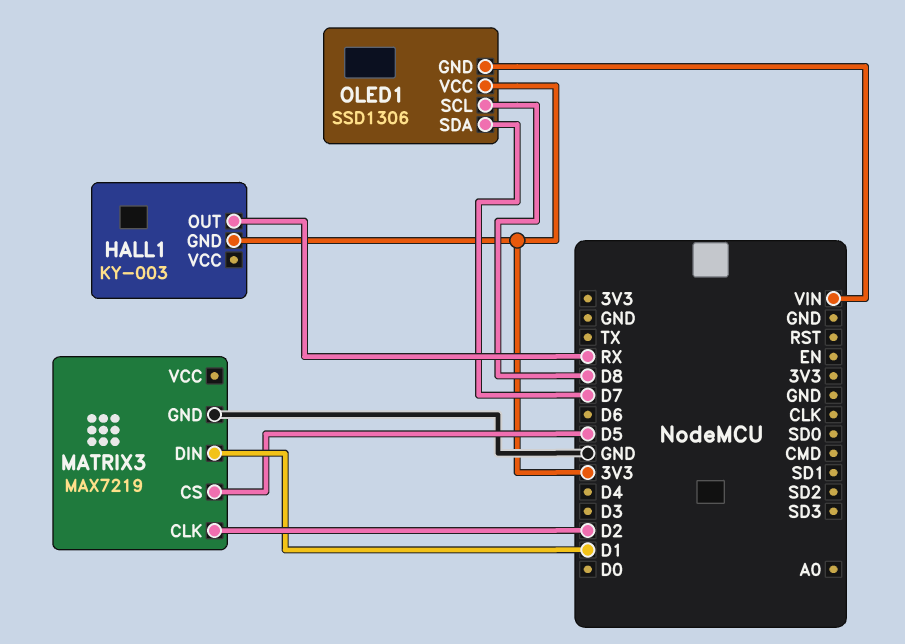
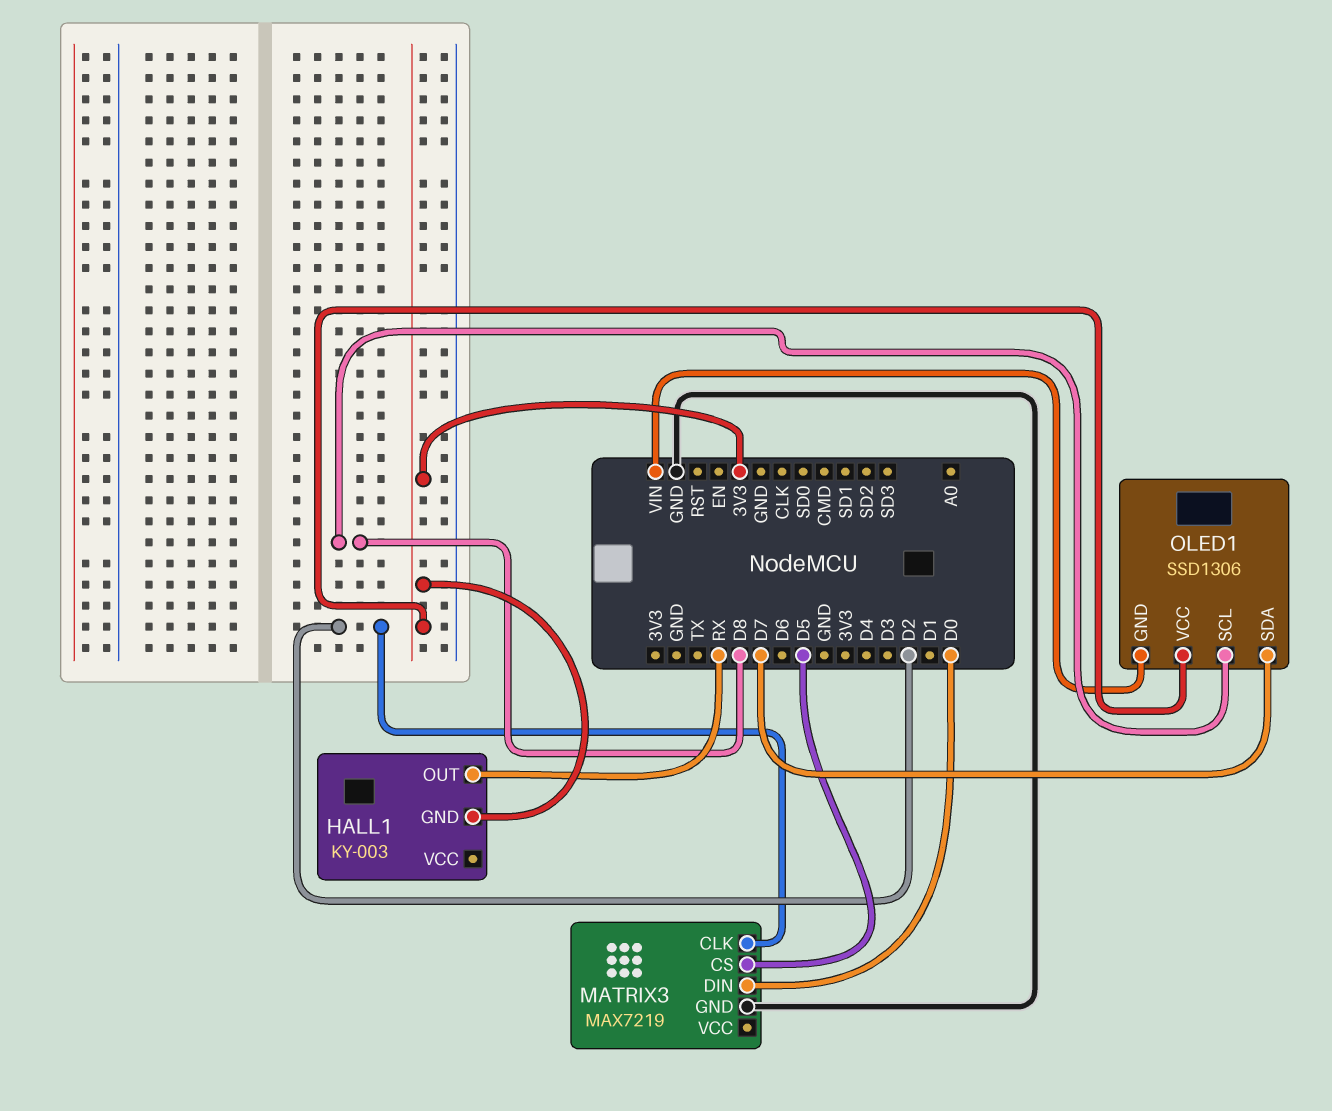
MATRIX3 pin DIN: D1 -> D0

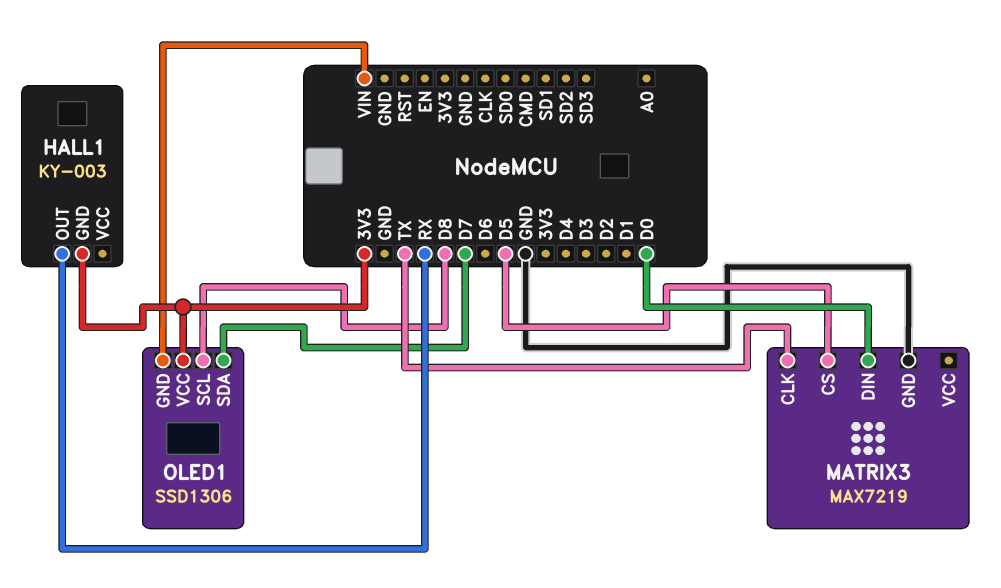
MATRIX3 pin CLK: D2 -> TX

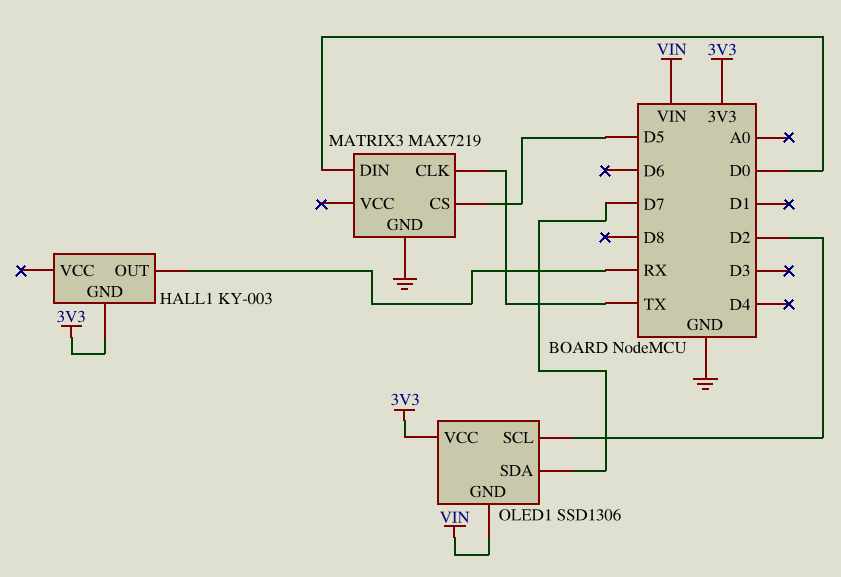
OLED1 pin SCL: D8 -> D2

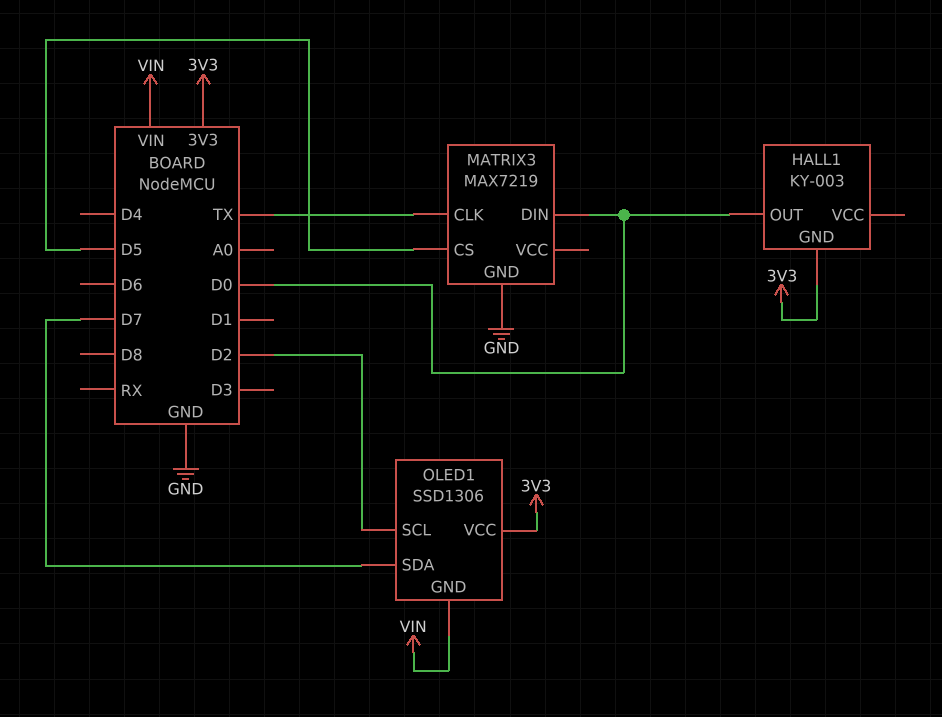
HALL1 pin OUT: RX -> D0

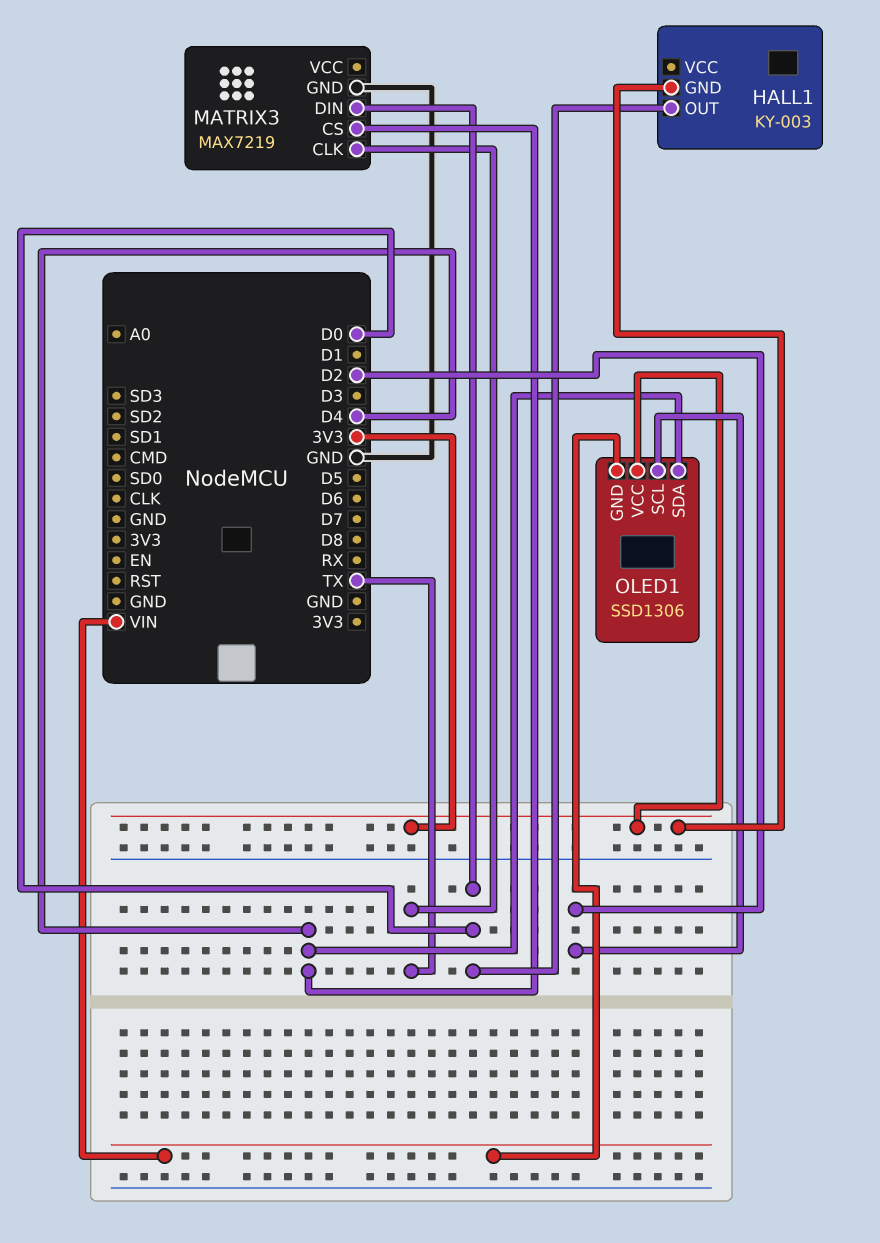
MATRIX3 pin CS: D5 -> D4
OLED1 pin SDA: D7 -> D4

